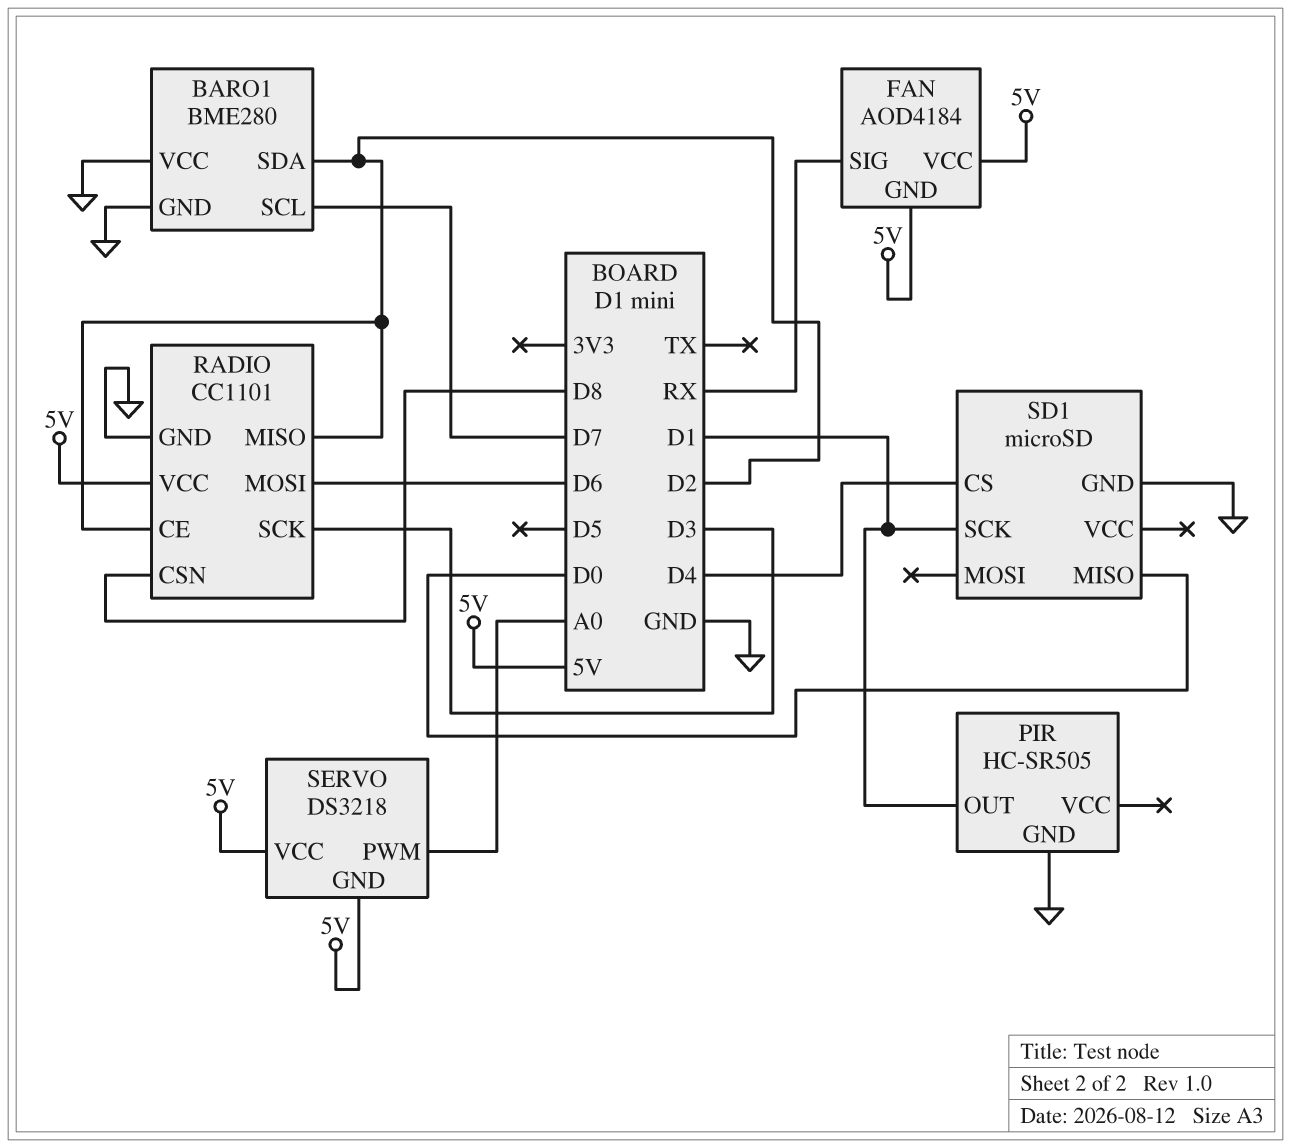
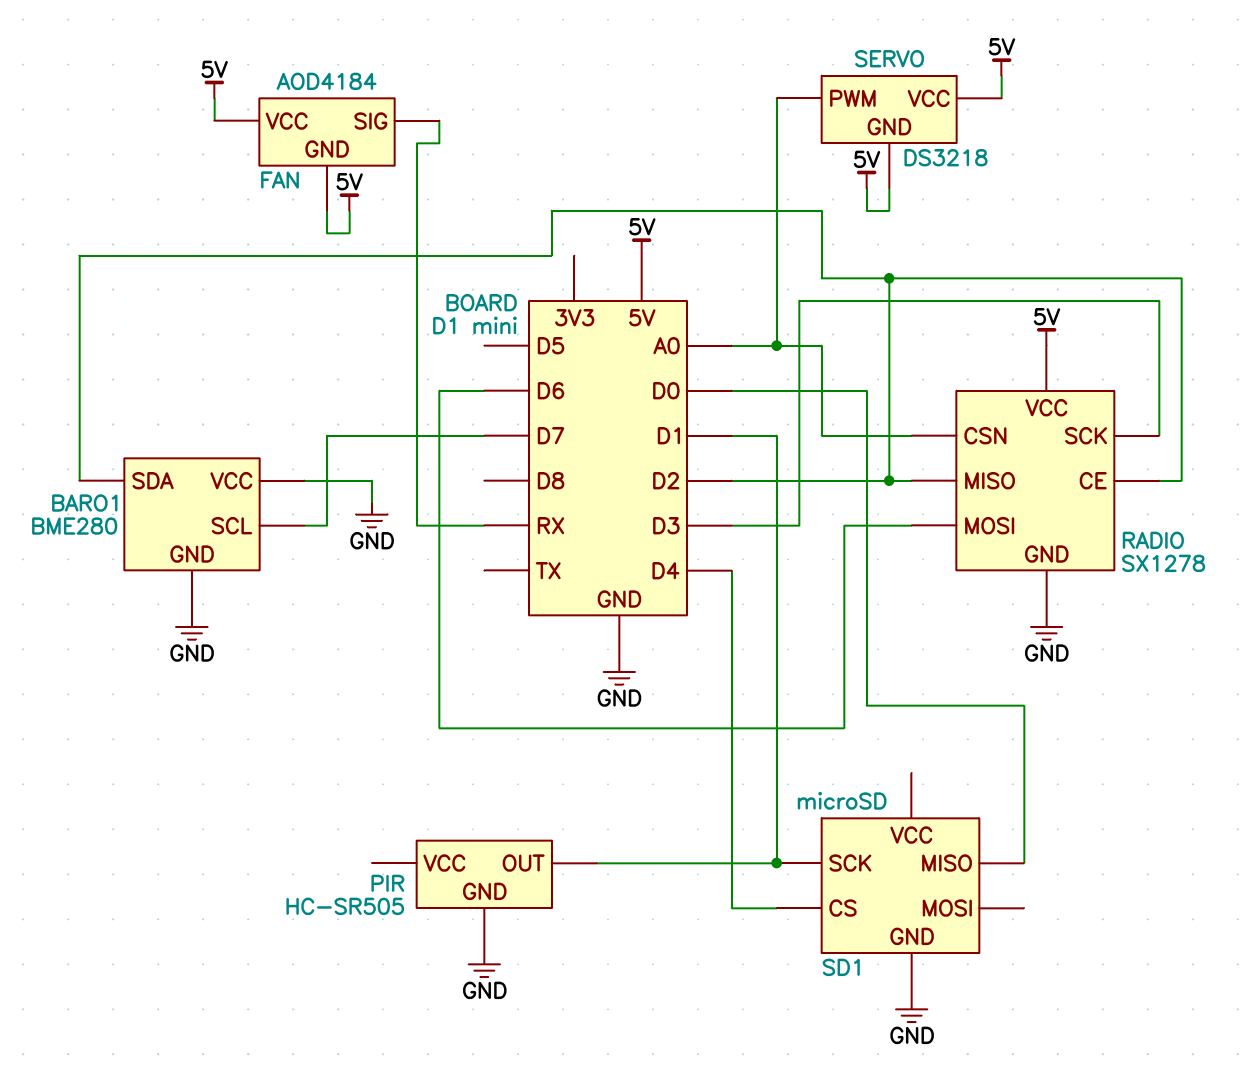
RADIO: CC1101 -> SX1278
RADIO pin CSN: D8 -> A0

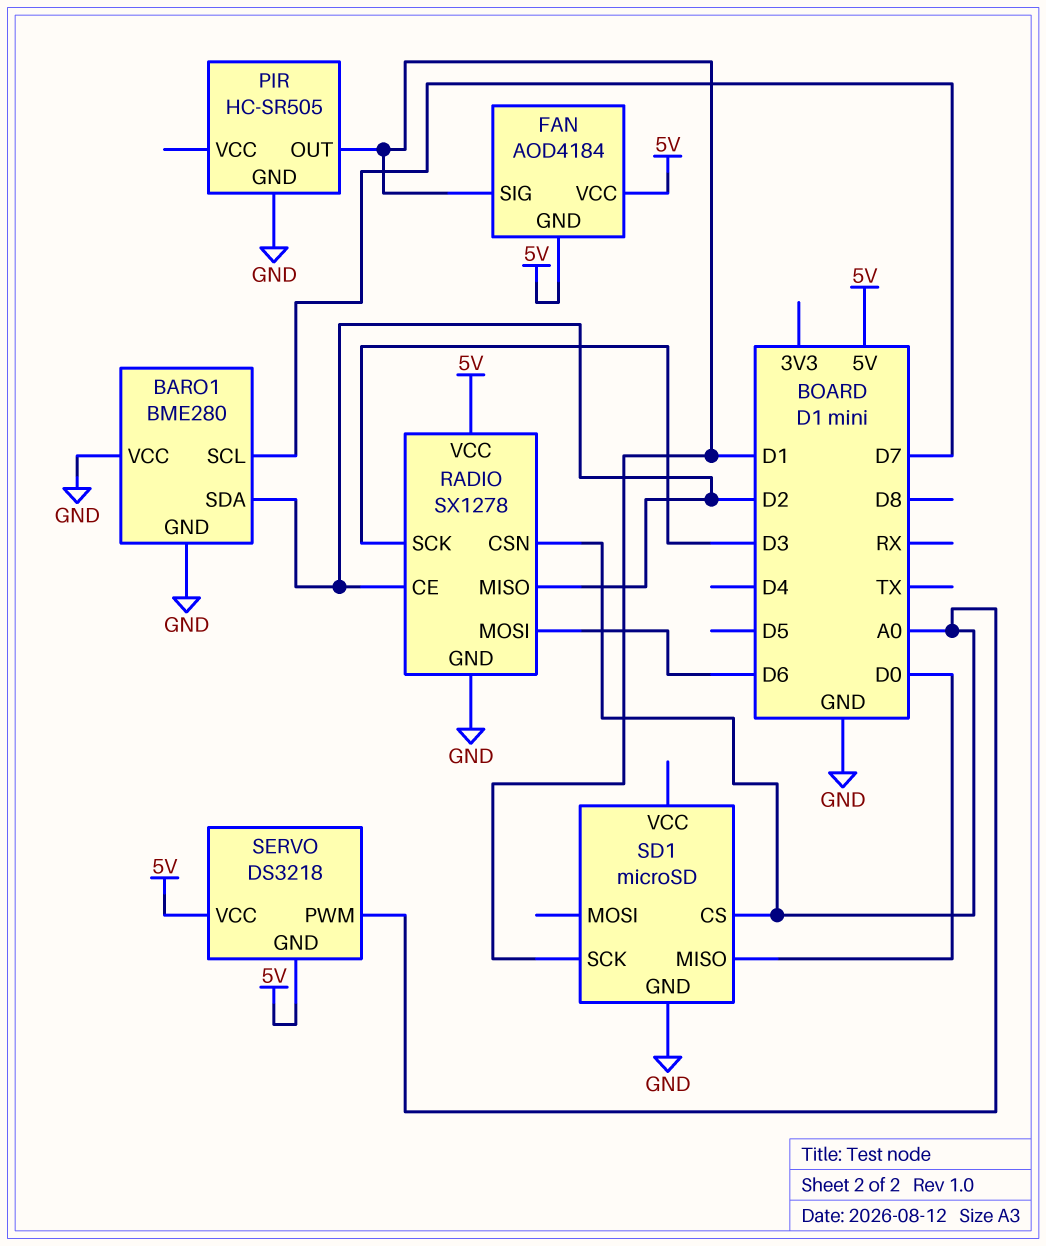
FAN pin SIG: RX -> D1
SD1 pin CS: D4 -> A0

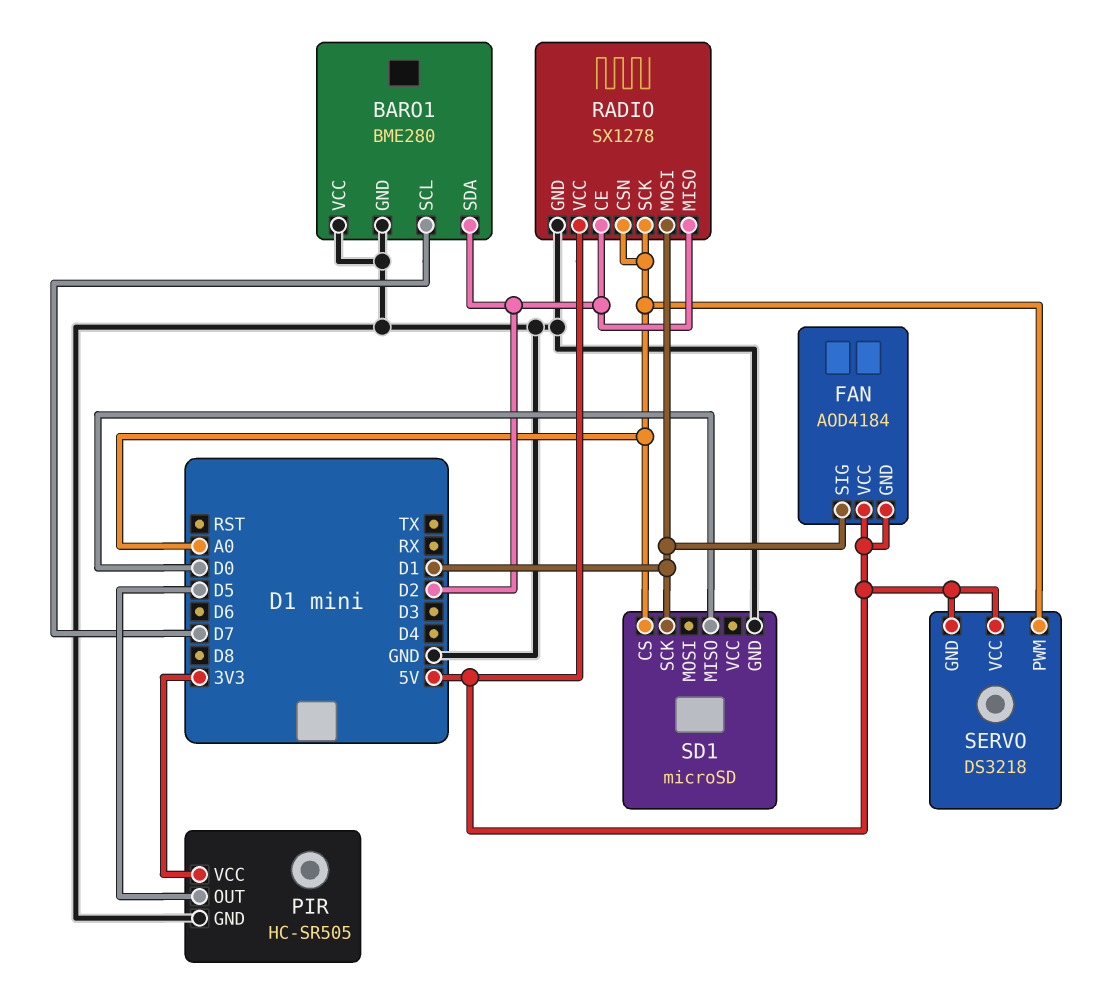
PIR pin OUT: D1 -> D5
PIR pin VCC: none -> 3V3
RADIO pin MOSI: D6 -> D1
RADIO pin SCK: D3 -> A0

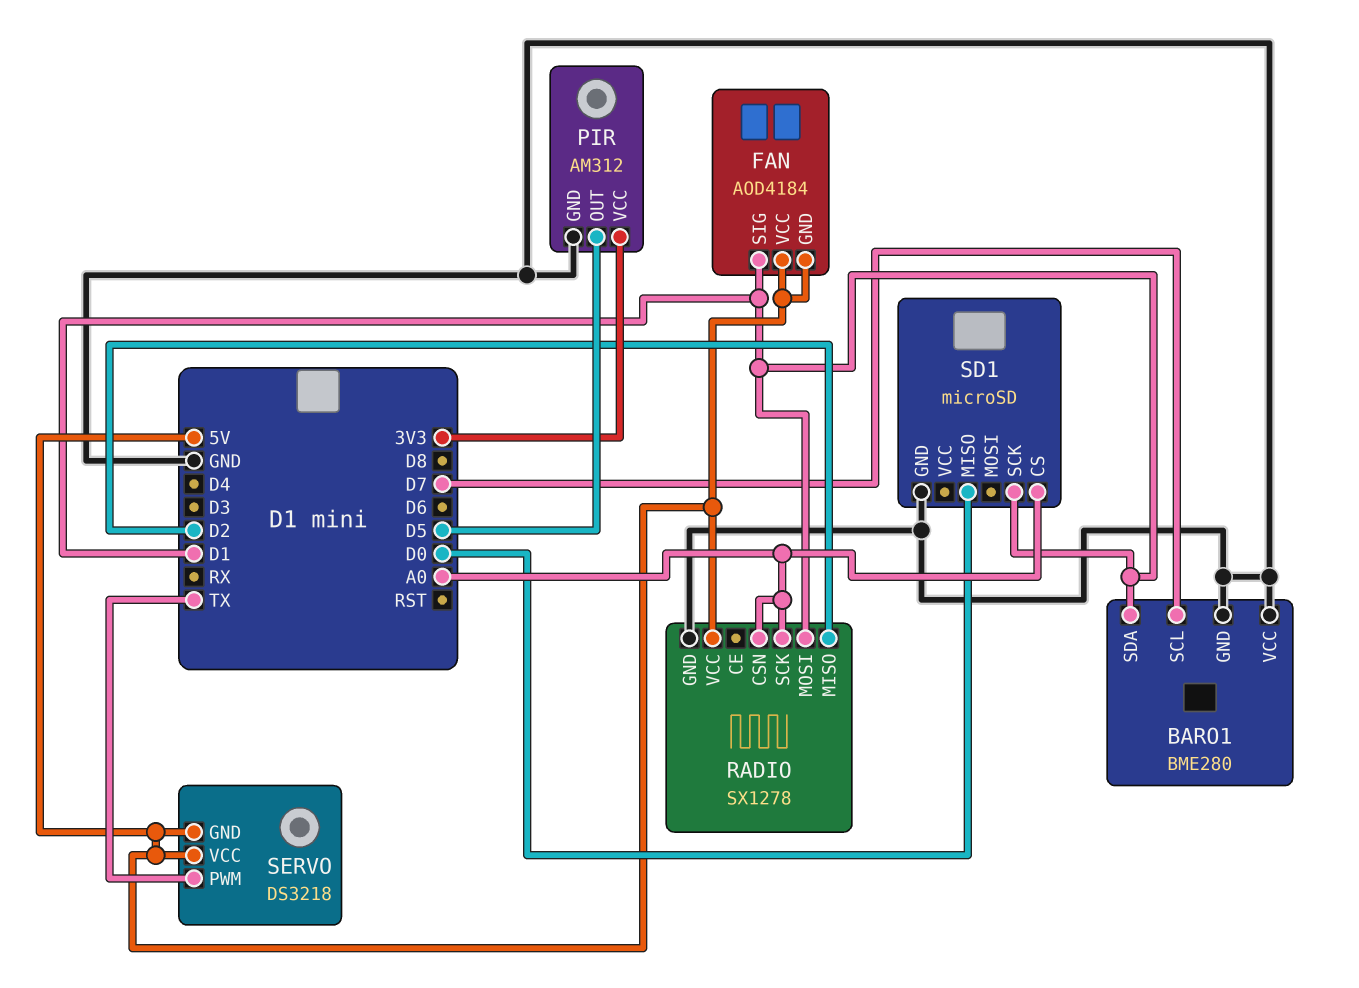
BARO1 pin SDA: D2 -> D1
PIR: HC-SR505 -> AM312
RADIO pin CE: D2 -> none
SERVO pin PWM: A0 -> TX

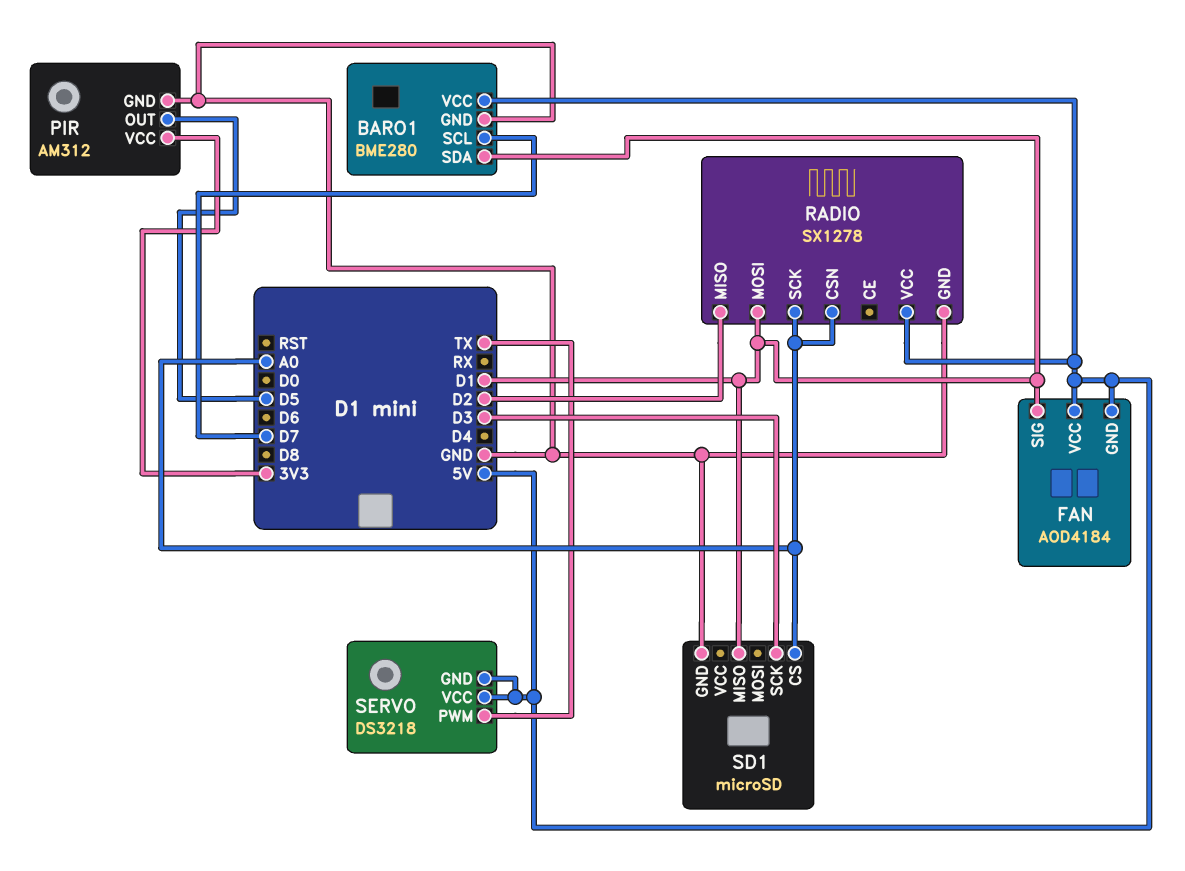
BARO1 pin VCC: GND -> 5V
SD1 pin MISO: D0 -> D1
SD1 pin SCK: D1 -> D3

